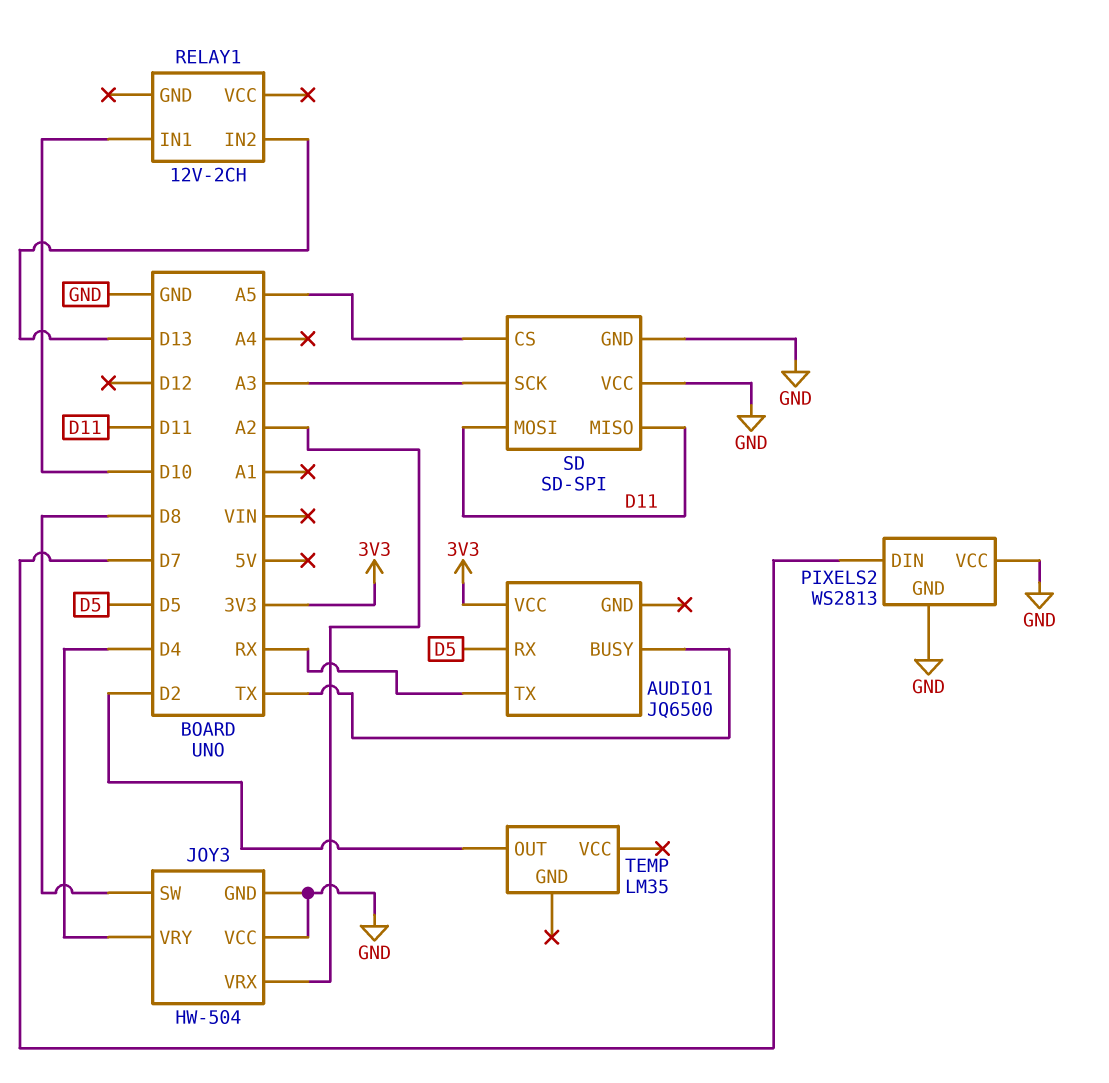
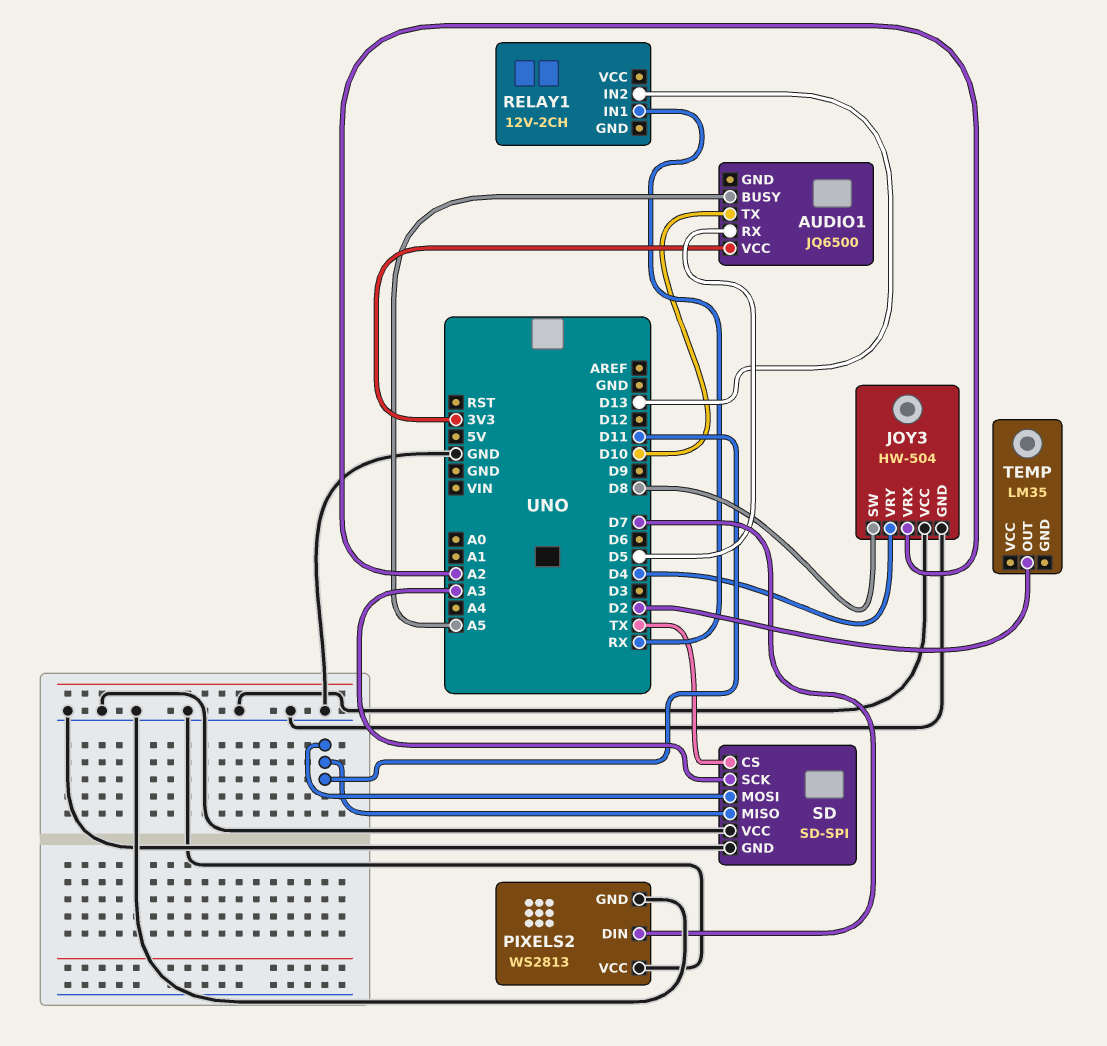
AUDIO1 pin BUSY: TX -> A5
AUDIO1 pin TX: RX -> D10
RELAY1 pin IN1: D10 -> RX
SD pin CS: A5 -> TX

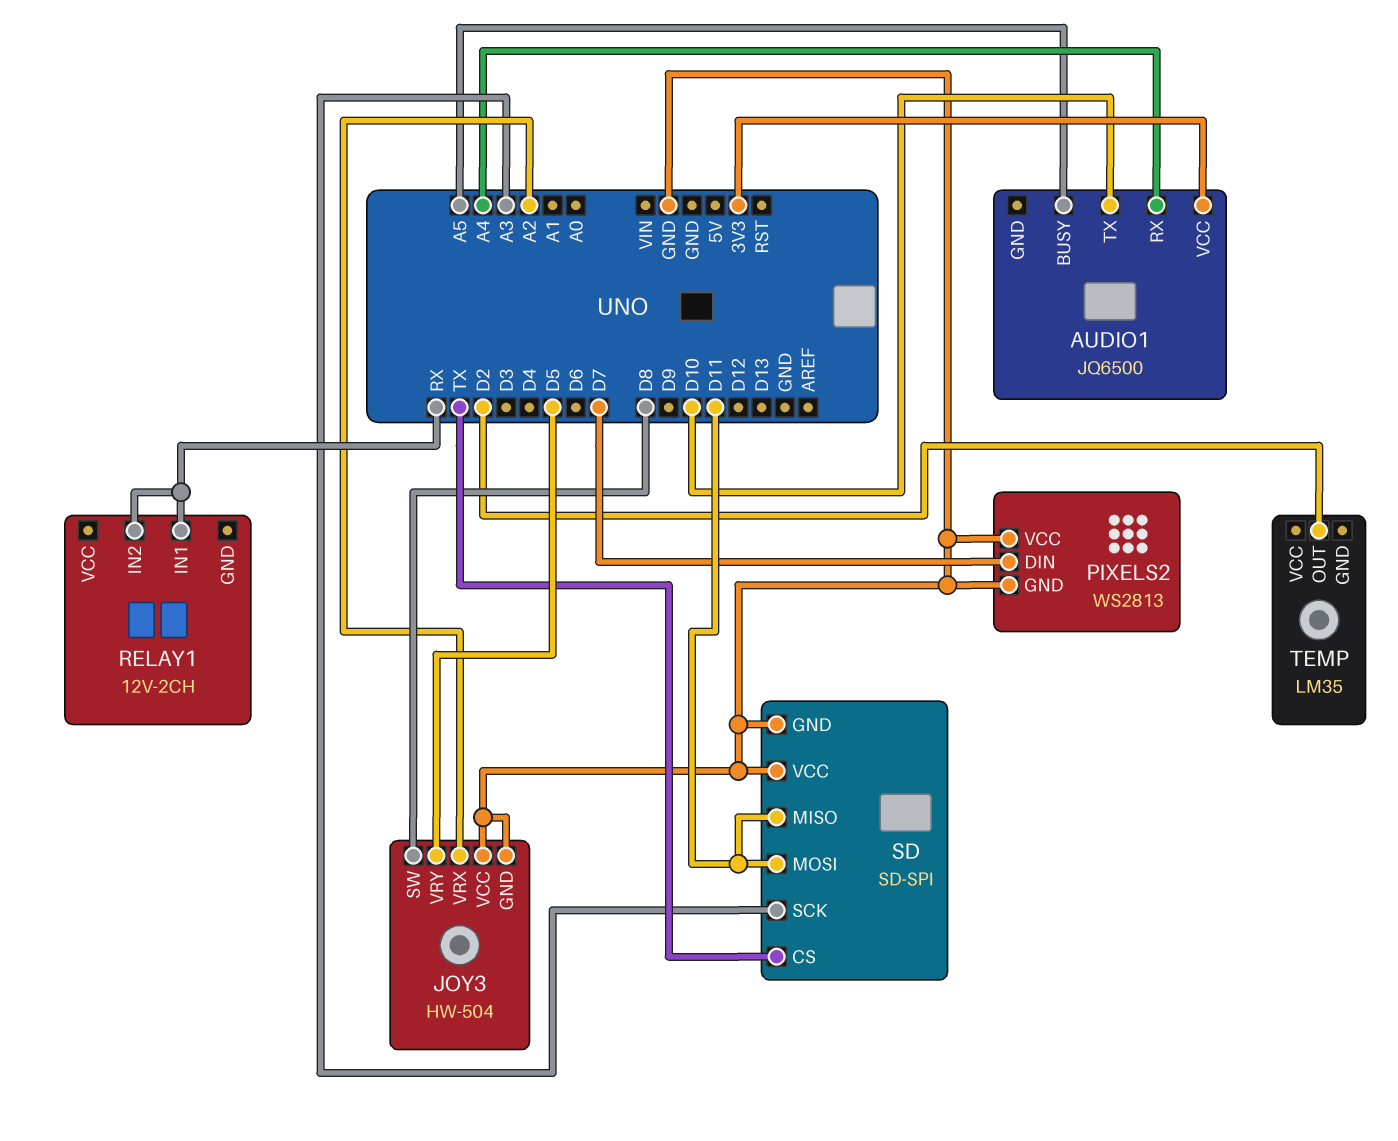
AUDIO1 pin RX: D5 -> A4
JOY3 pin VRY: D4 -> D5
RELAY1 pin IN2: D13 -> RX

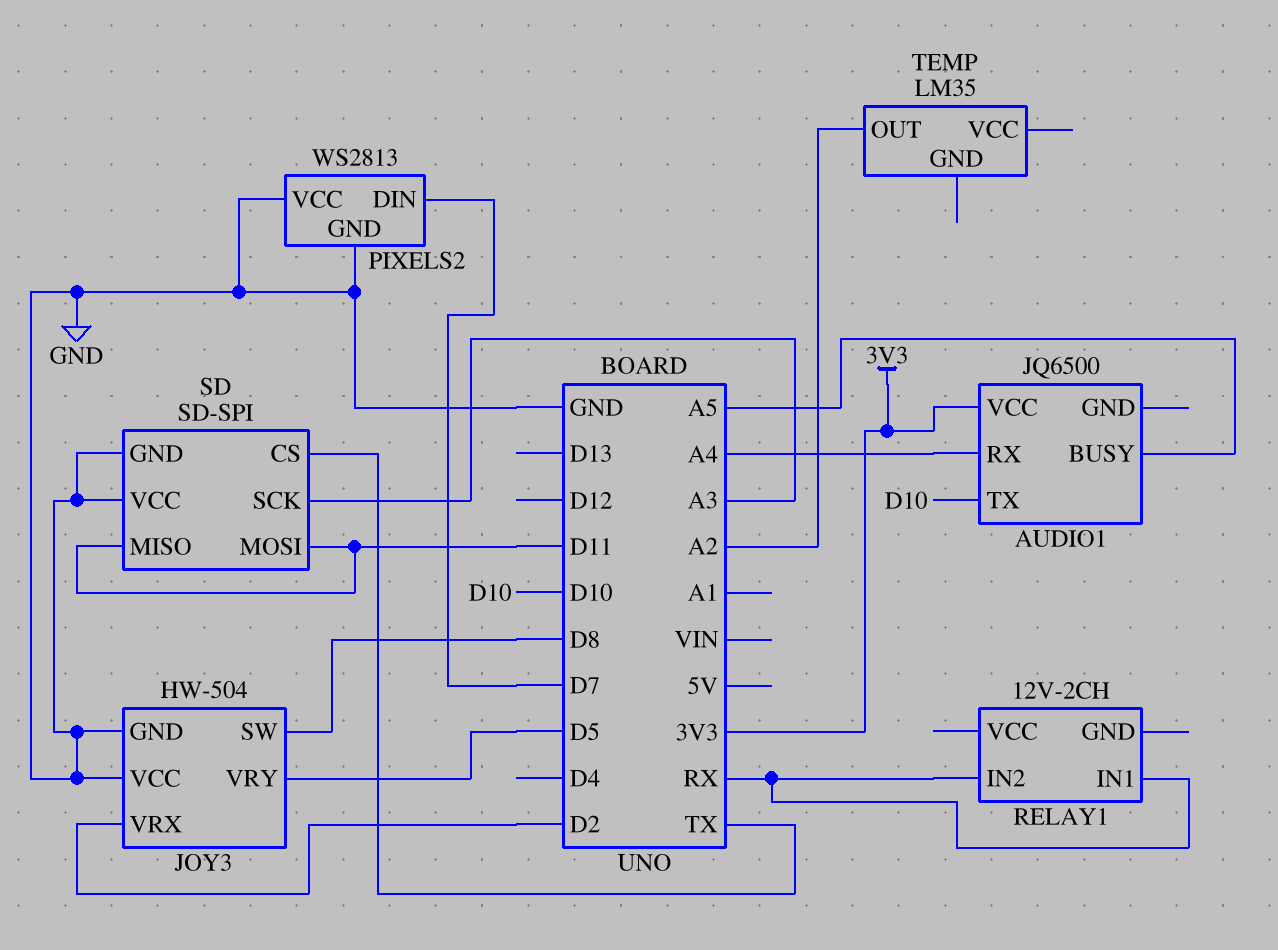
JOY3 pin VRX: A2 -> D2
TEMP pin OUT: D2 -> A2

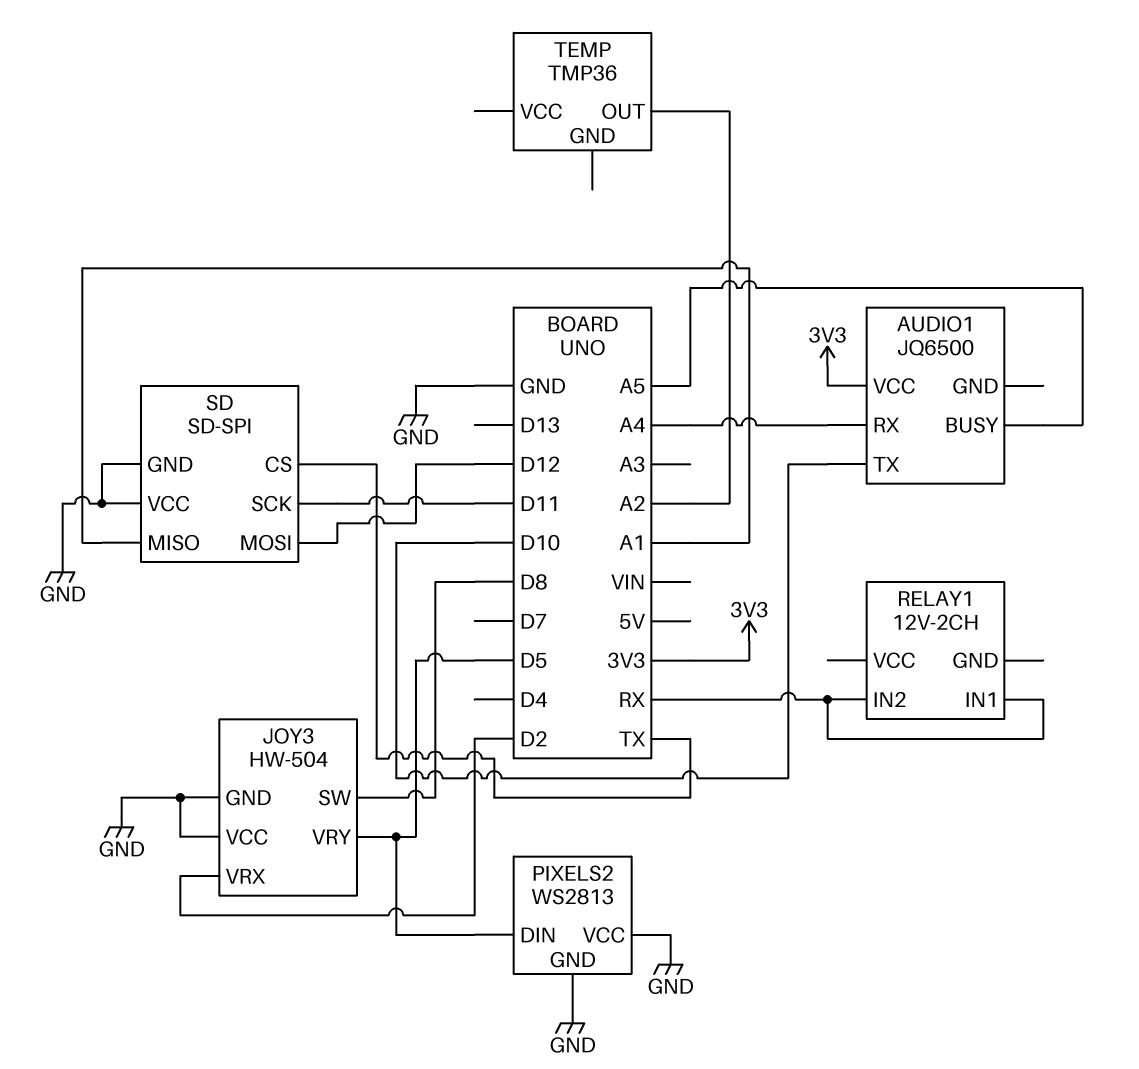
PIXELS2 pin DIN: D7 -> D5
SD pin MISO: D11 -> A1
SD pin MOSI: D11 -> D12
SD pin SCK: A3 -> D11
TEMP: LM35 -> TMP36

